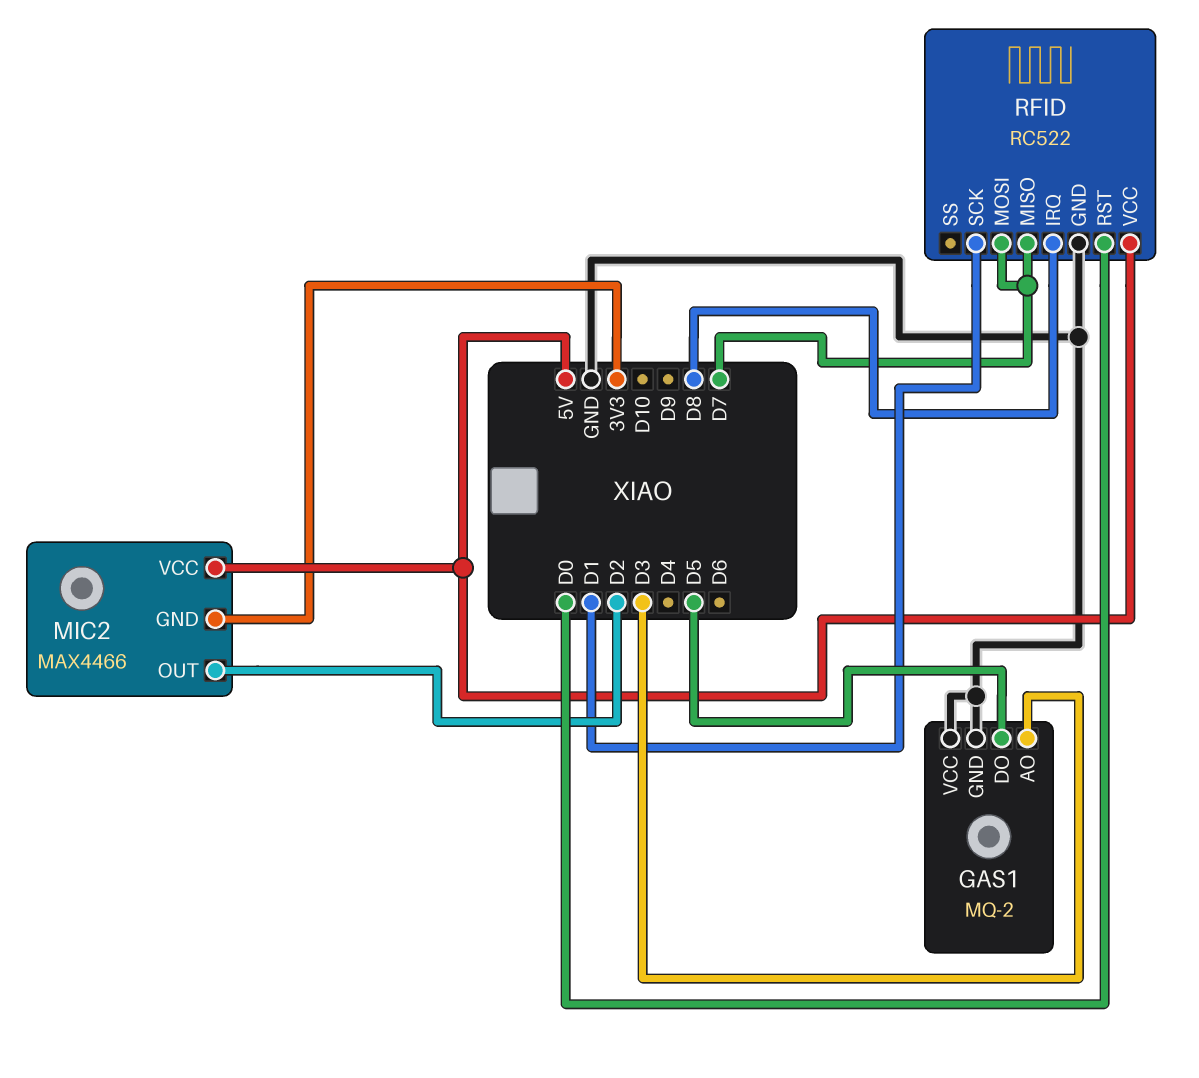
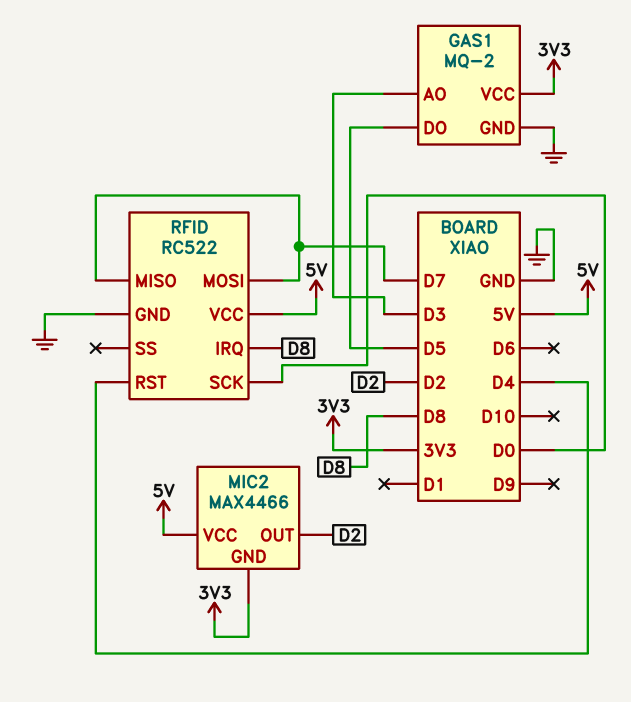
GAS1 pin VCC: GND -> 3V3
RFID pin RST: D0 -> D4
RFID pin SCK: D1 -> D0

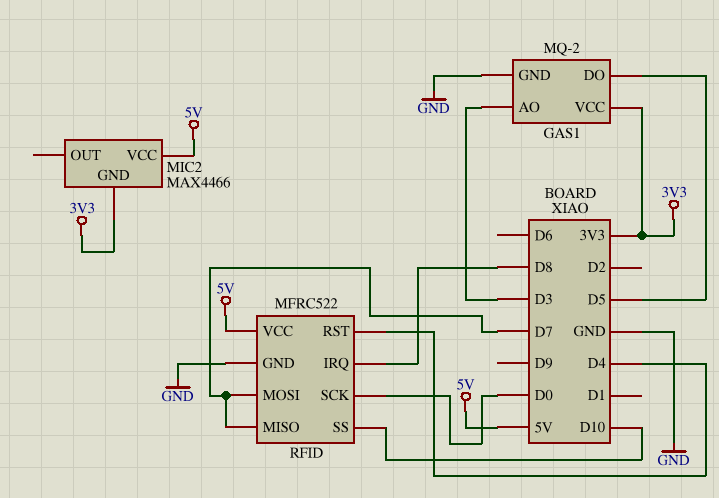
MIC2 pin OUT: D2 -> none
RFID: RC522 -> MFRC522
RFID pin SS: none -> D10

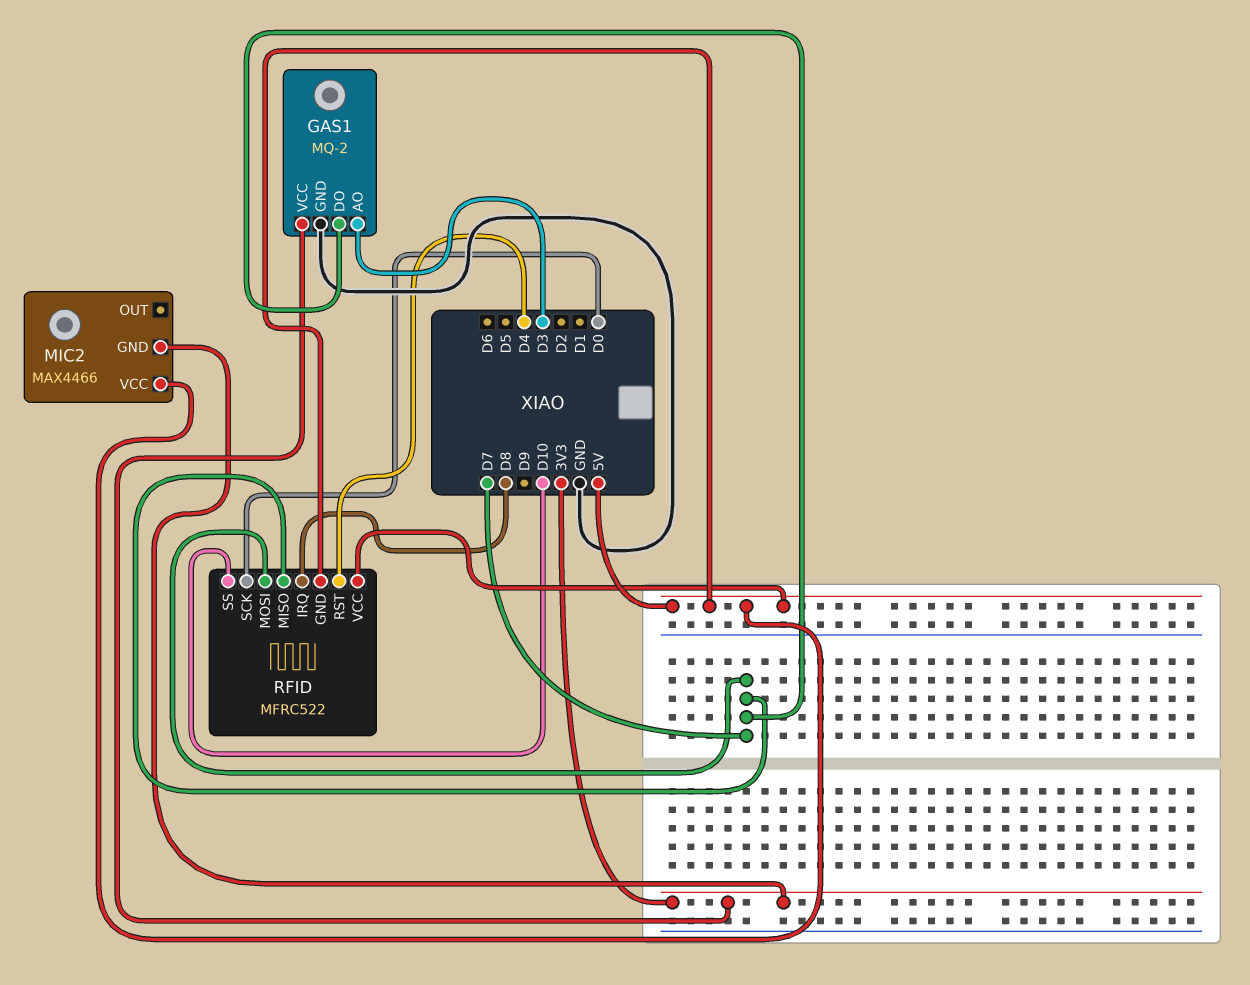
GAS1 pin DO: D5 -> D7
RFID pin GND: GND -> 5V

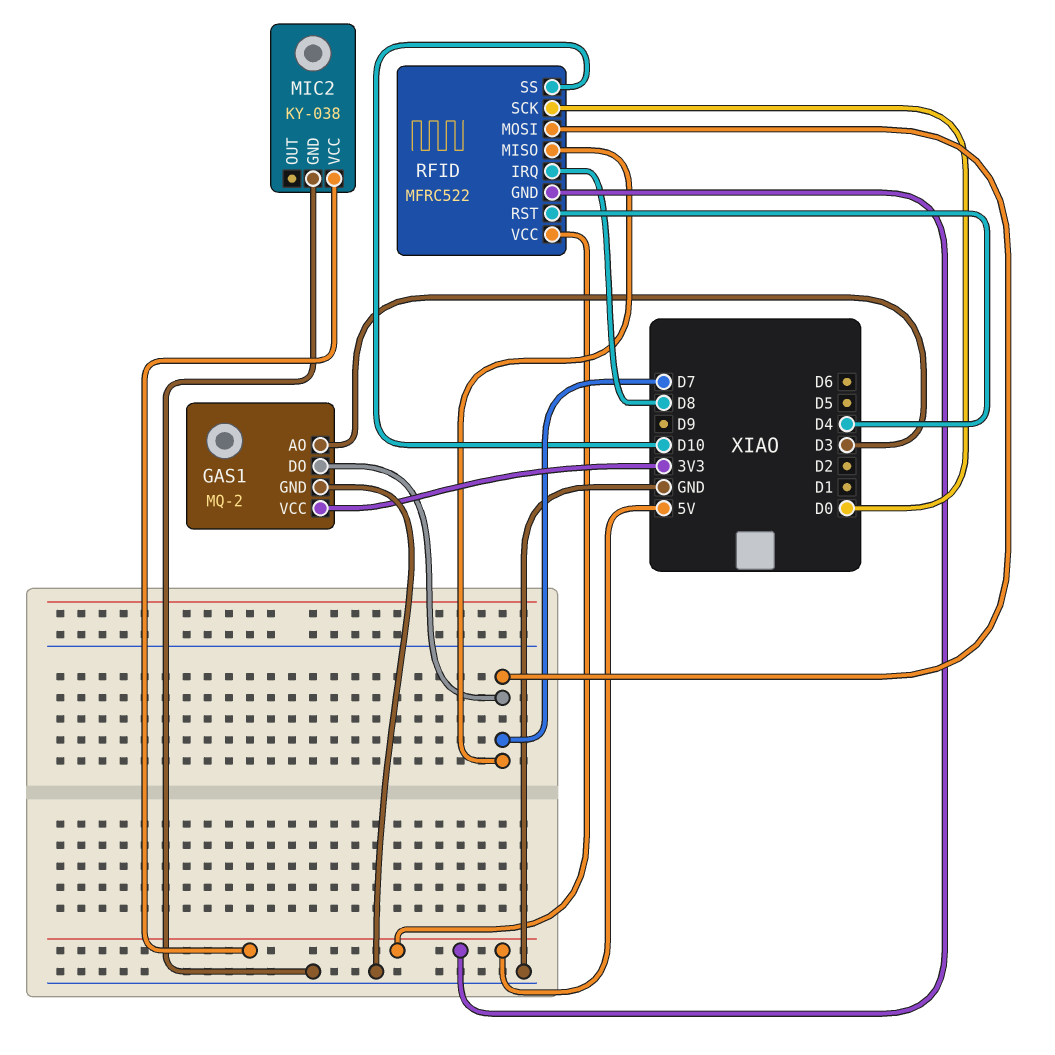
MIC2: MAX4466 -> KY-038
MIC2 pin GND: 3V3 -> GND

